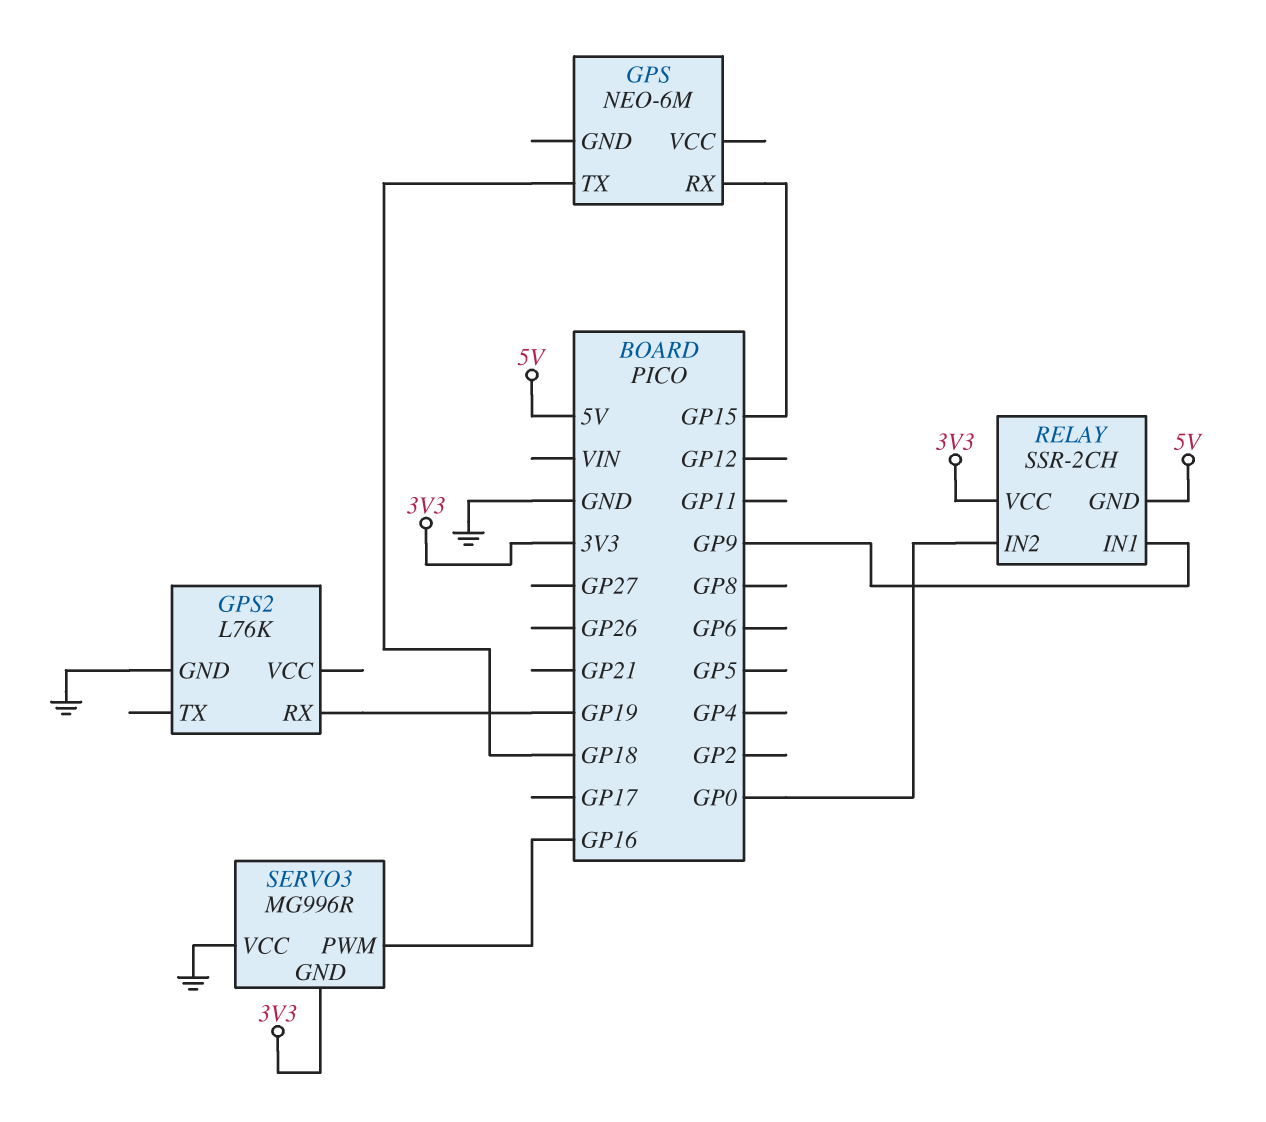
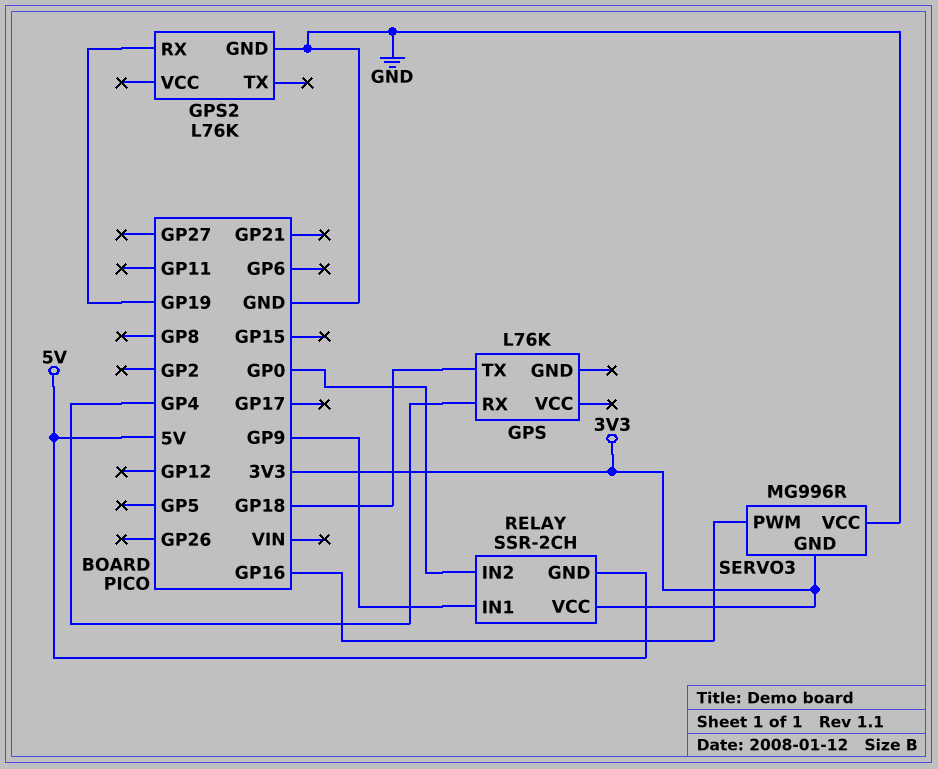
GPS: NEO-6M -> L76K
GPS pin RX: GP15 -> GP4

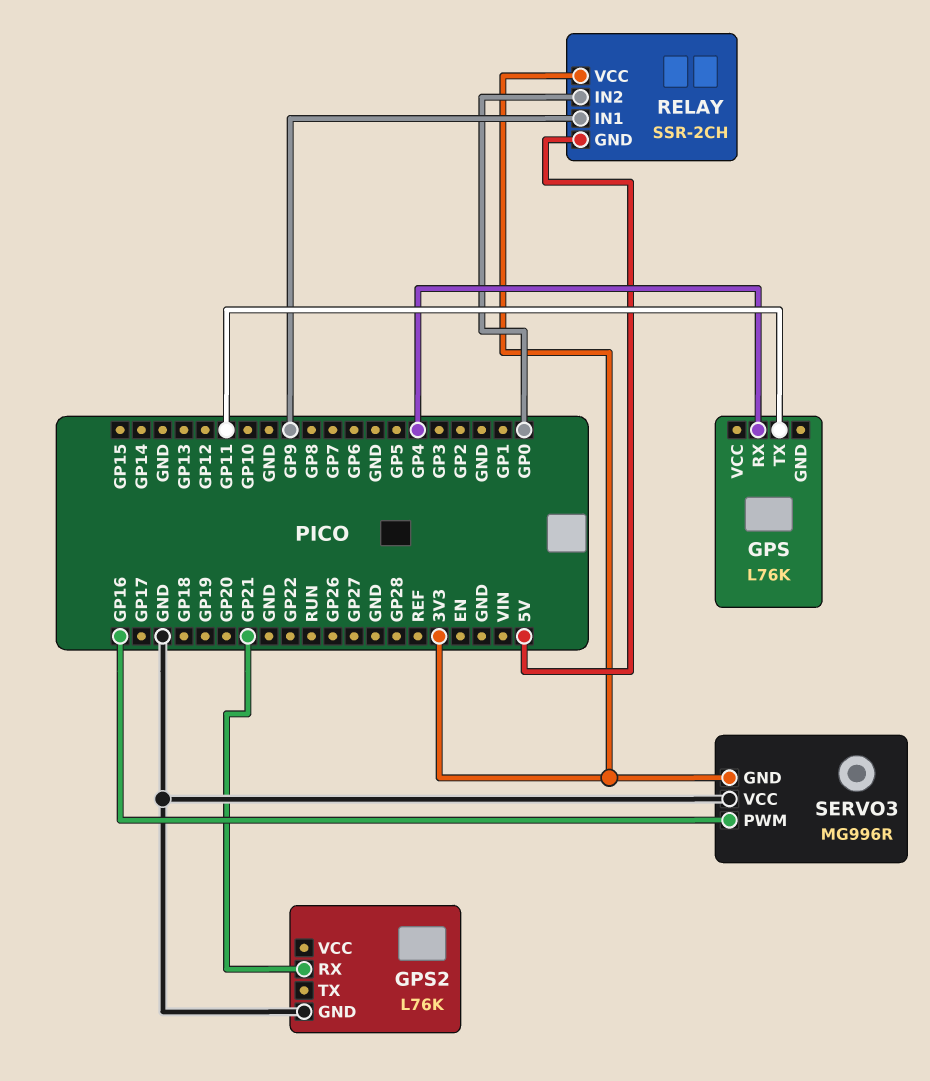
GPS pin TX: GP18 -> GP11
GPS2 pin RX: GP19 -> GP21

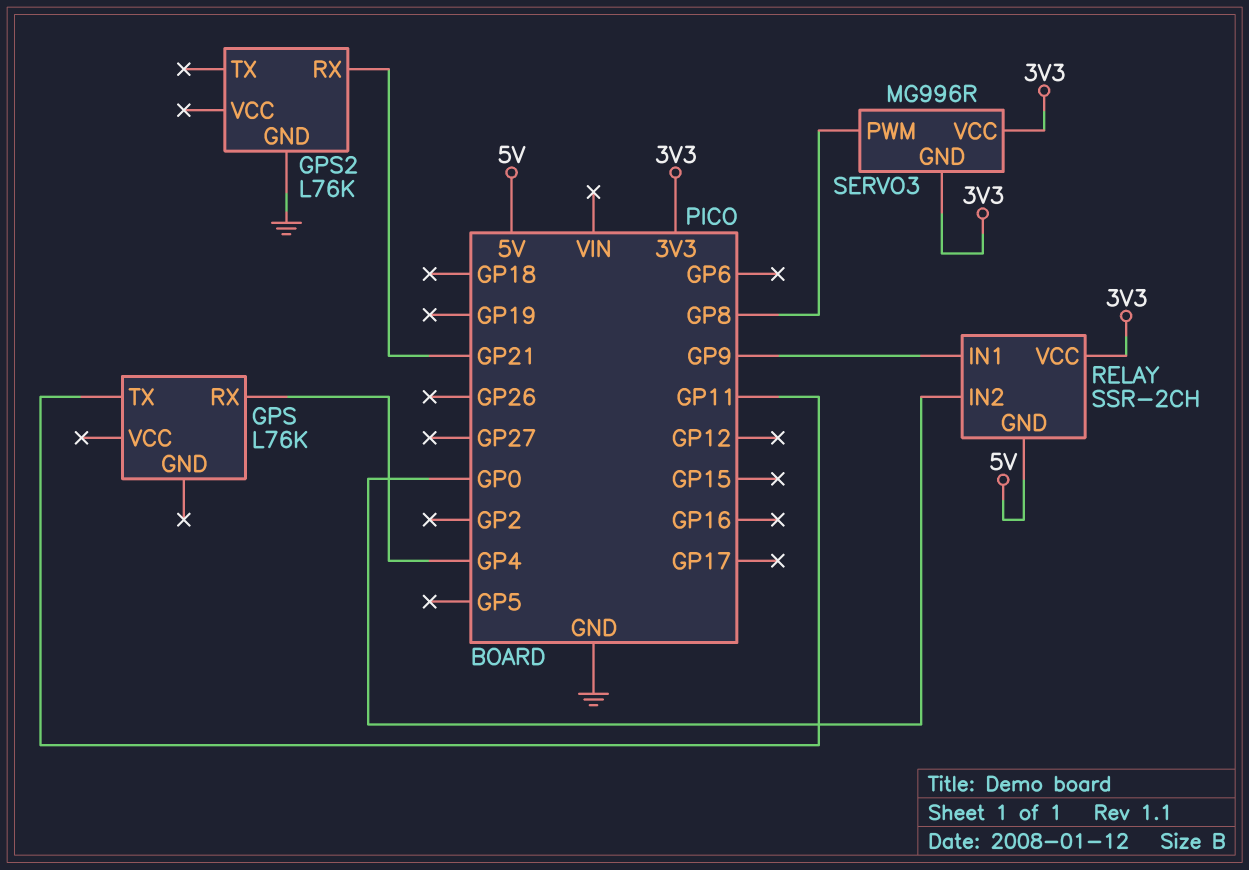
SERVO3 pin PWM: GP16 -> GP8
SERVO3 pin VCC: GND -> 3V3

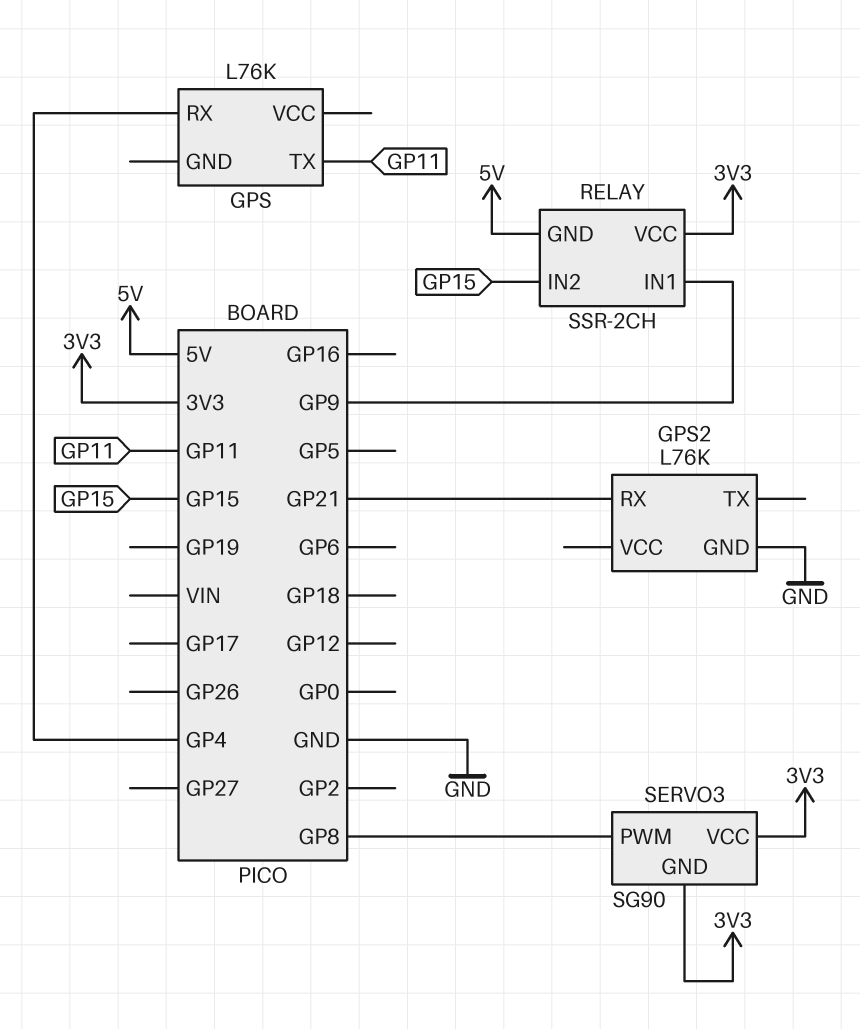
RELAY pin IN2: GP0 -> GP15
SERVO3: MG996R -> SG90

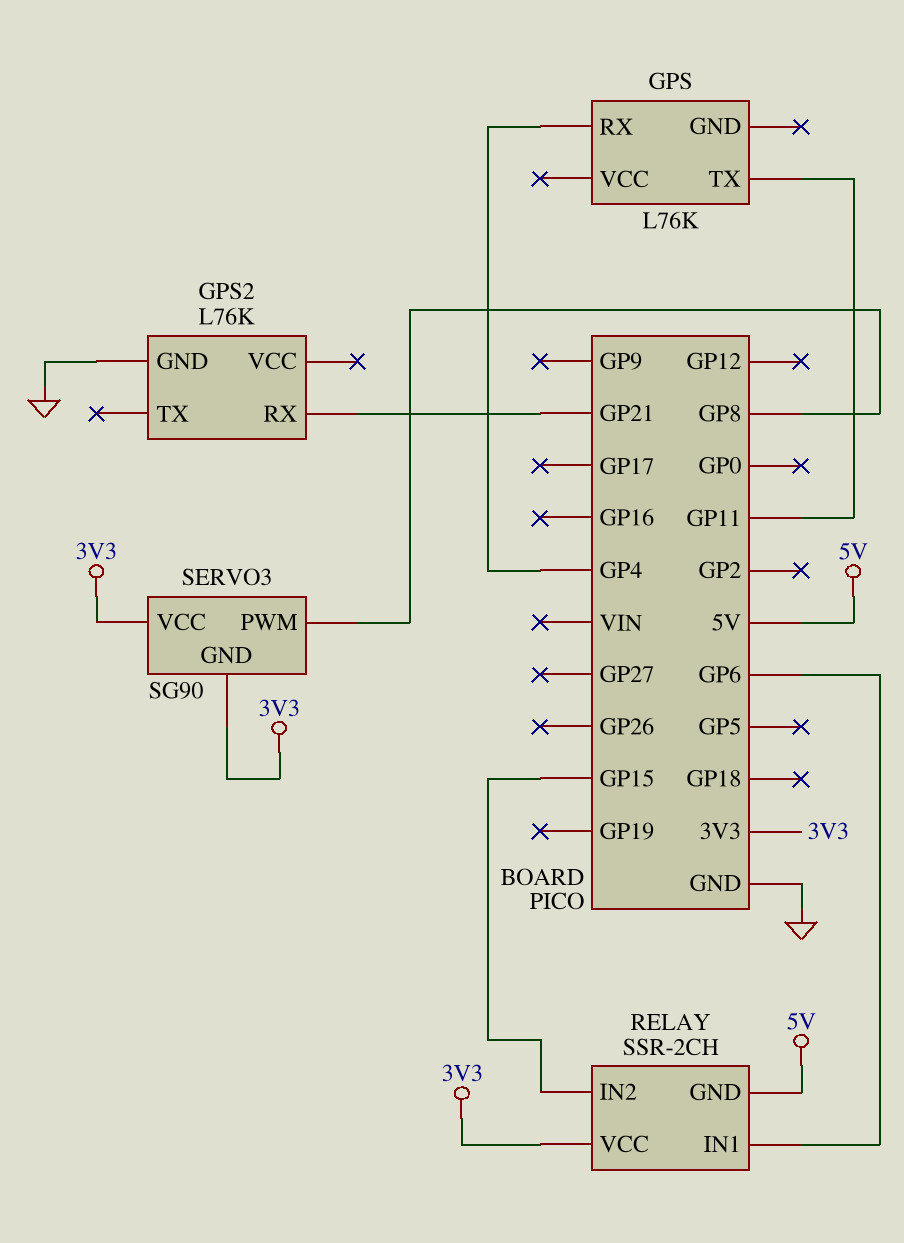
RELAY pin IN1: GP9 -> GP6

